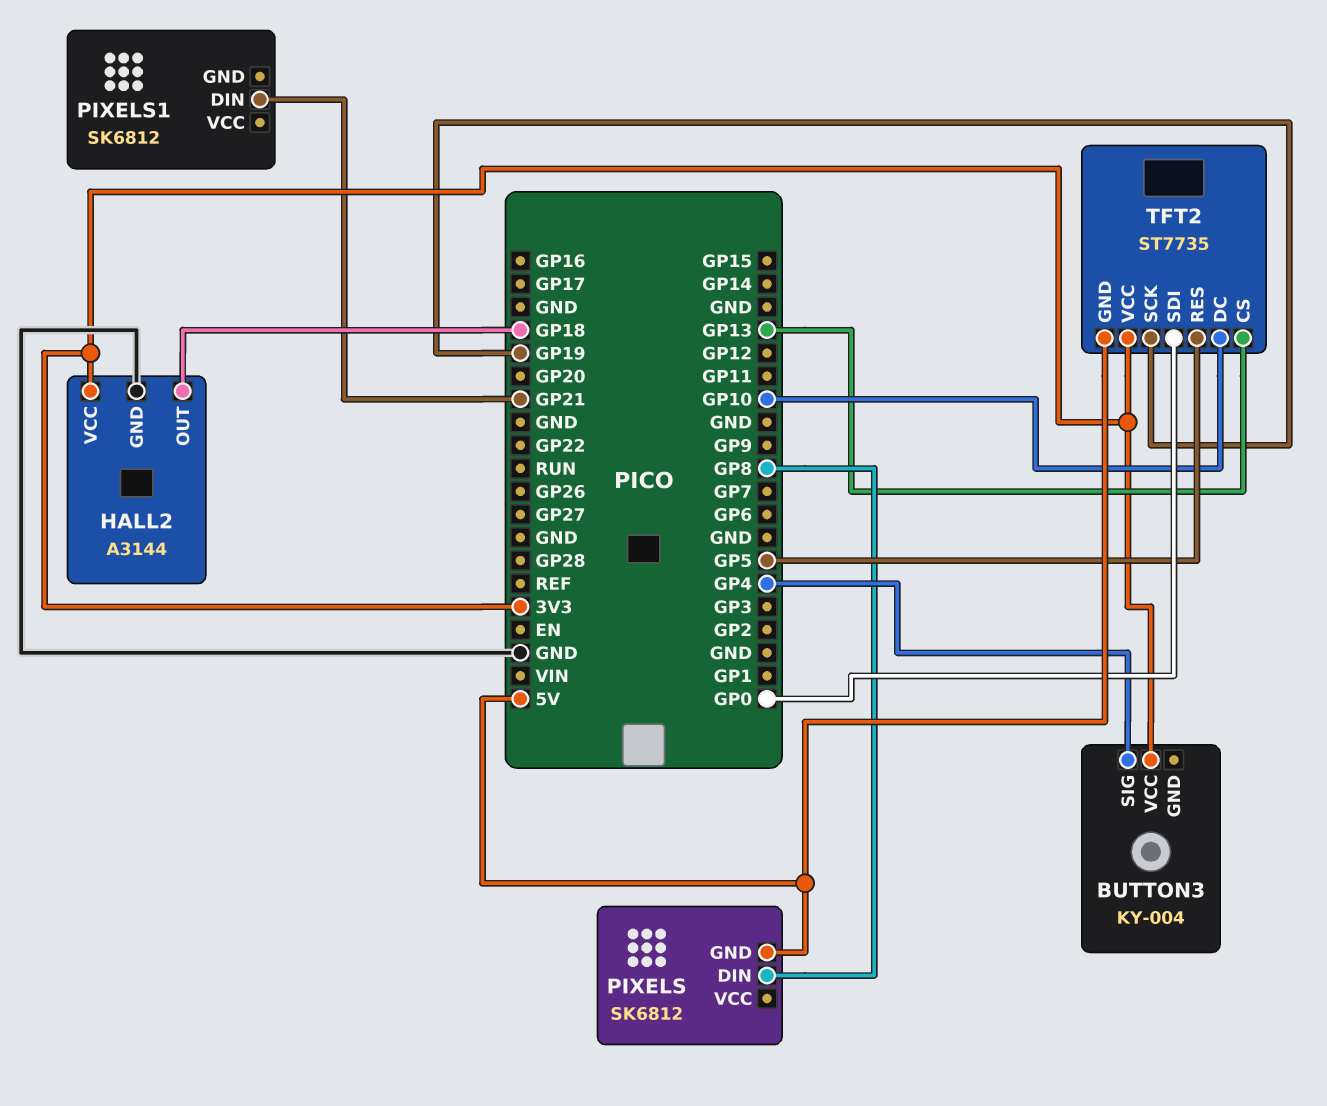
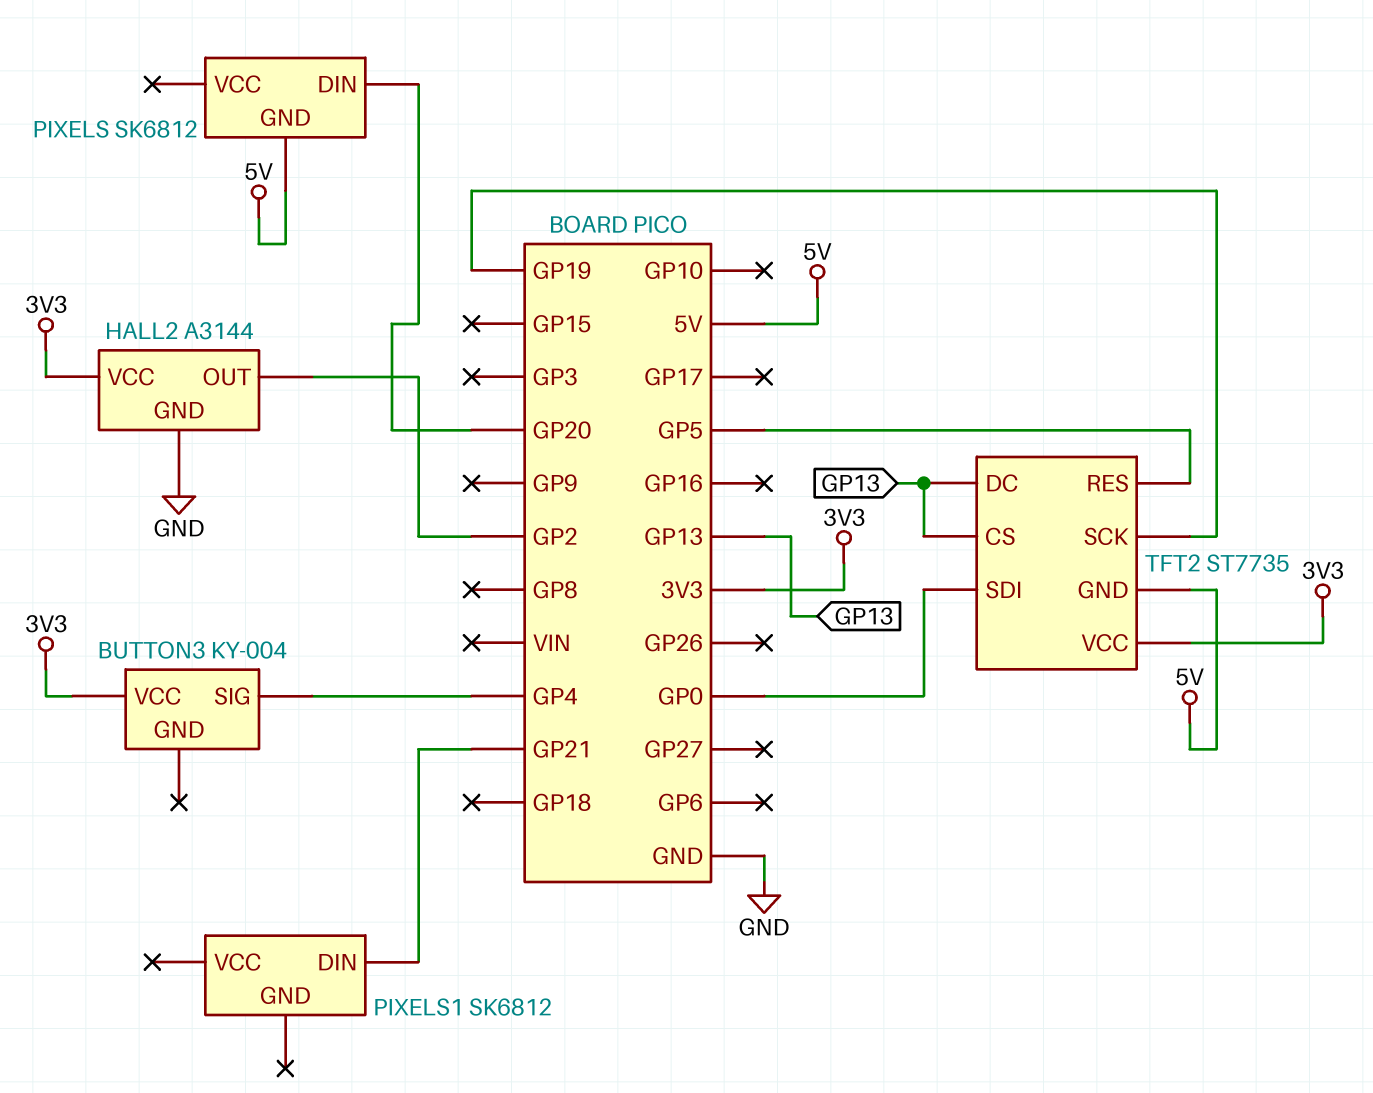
HALL2 pin OUT: GP18 -> GP2
PIXELS pin DIN: GP8 -> GP20
TFT2 pin DC: GP10 -> GP13

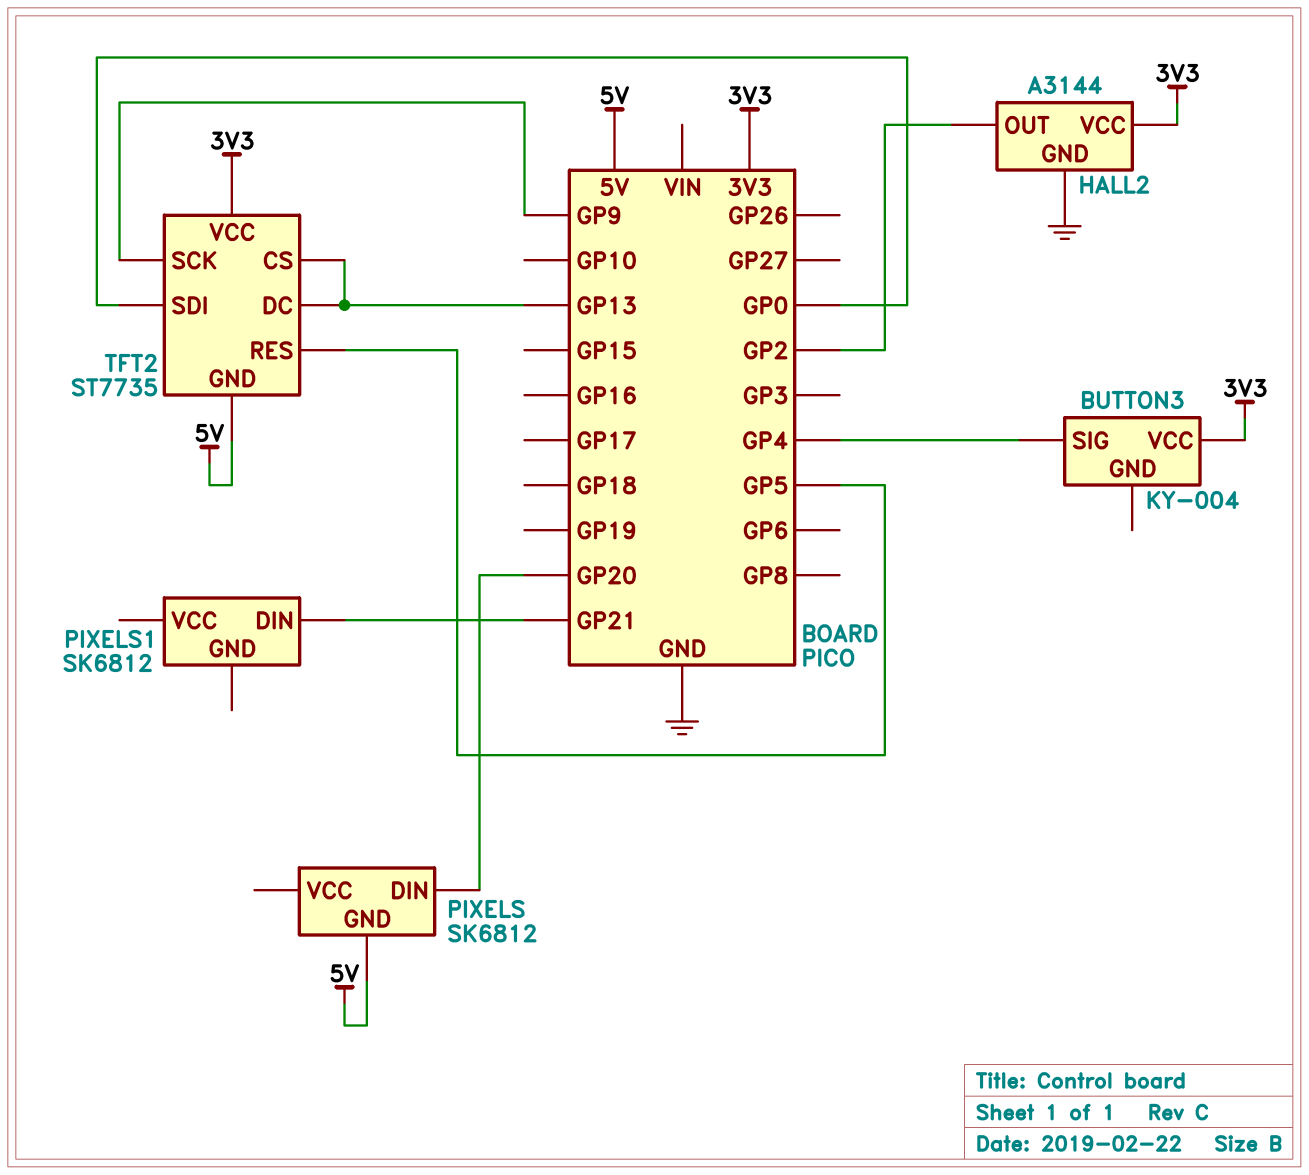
TFT2 pin SCK: GP19 -> GP9

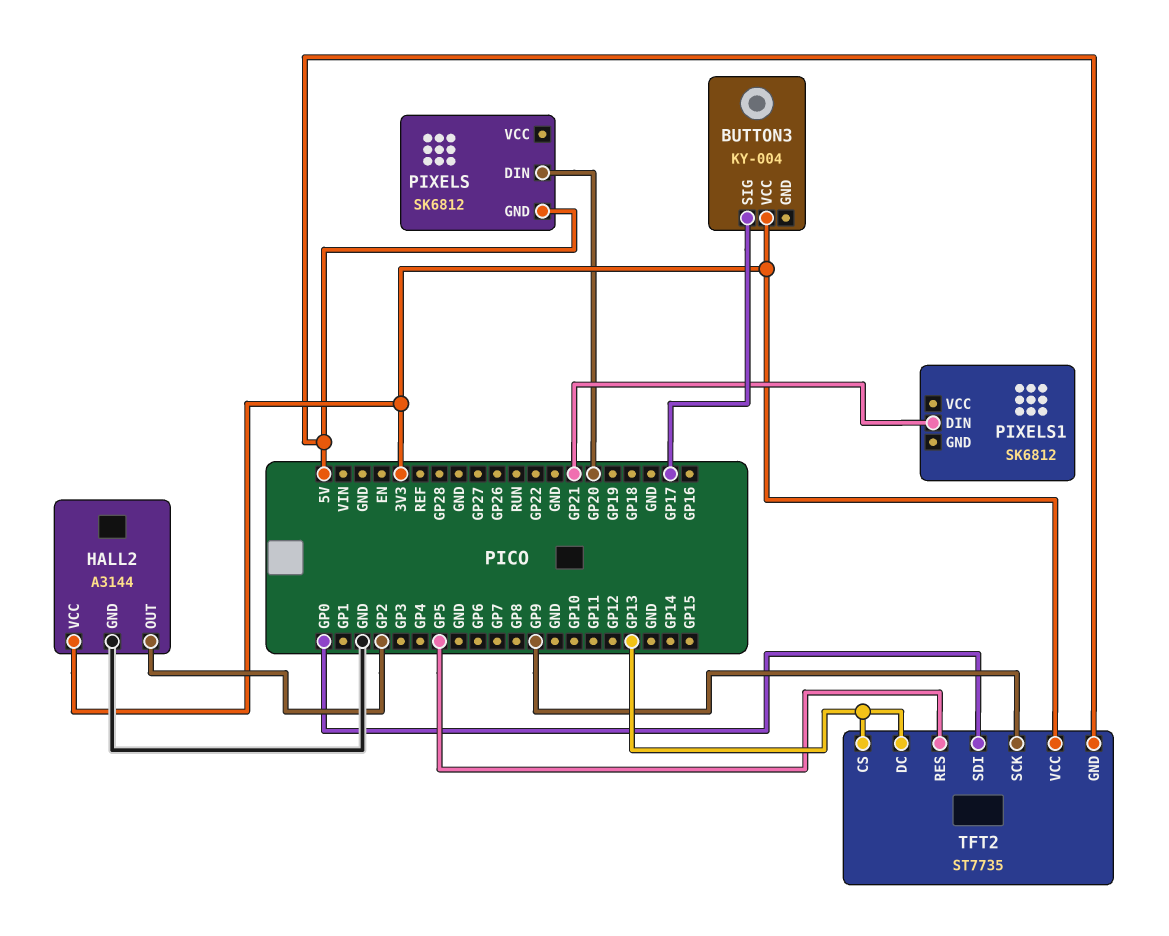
BUTTON3 pin SIG: GP4 -> GP17

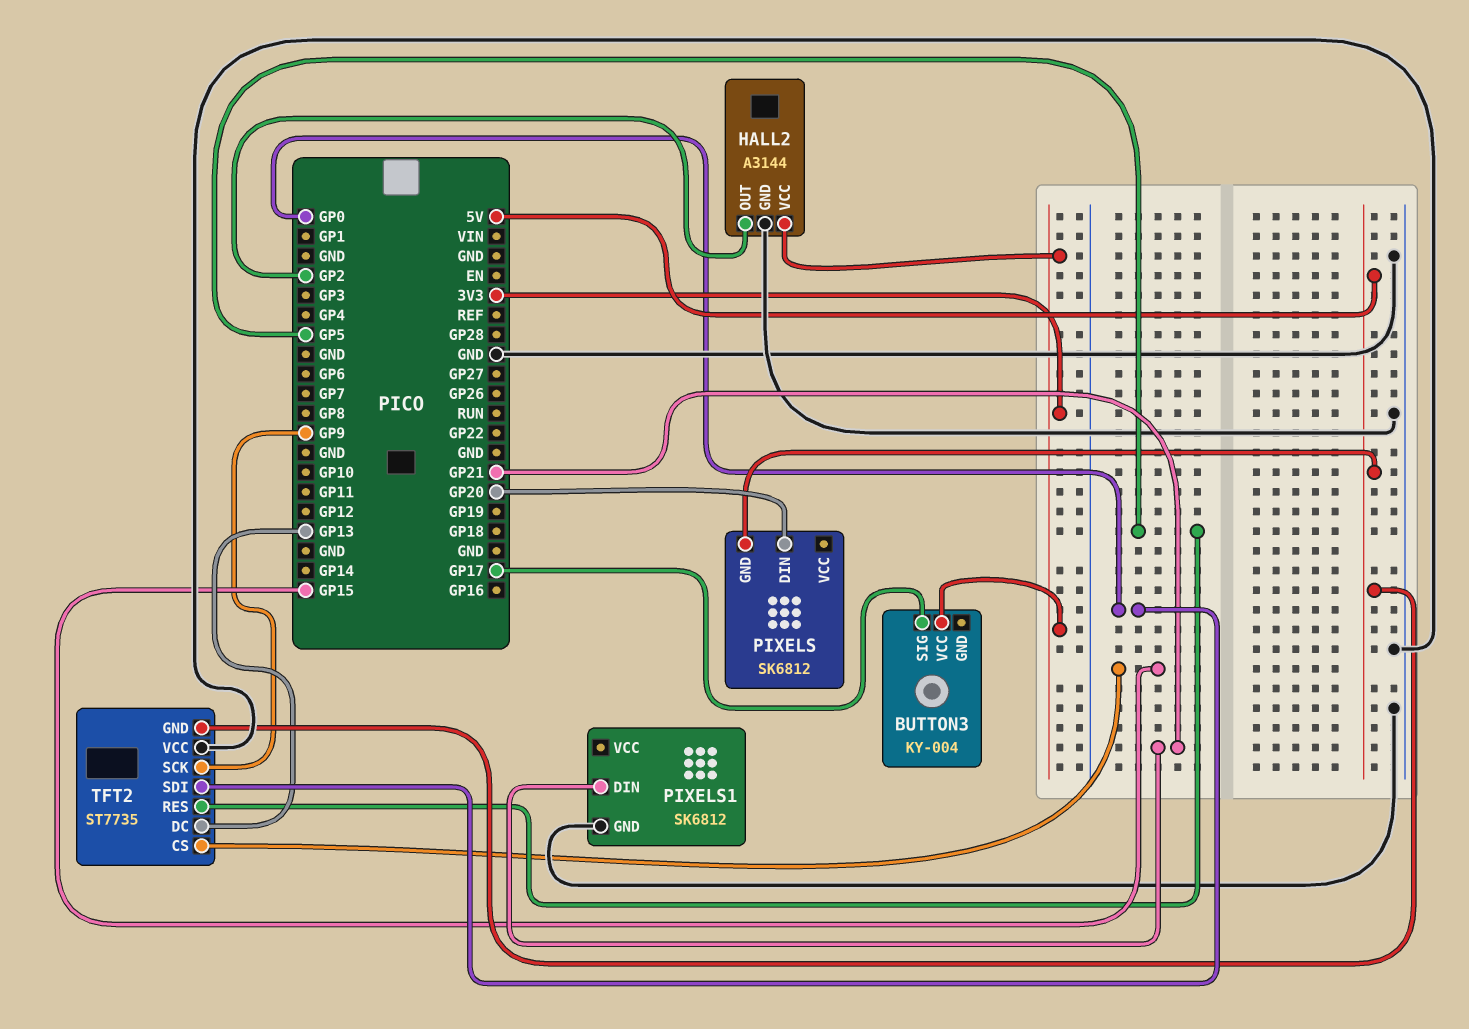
PIXELS1 pin GND: none -> GND
TFT2 pin CS: GP13 -> GP15
TFT2 pin VCC: 3V3 -> GND

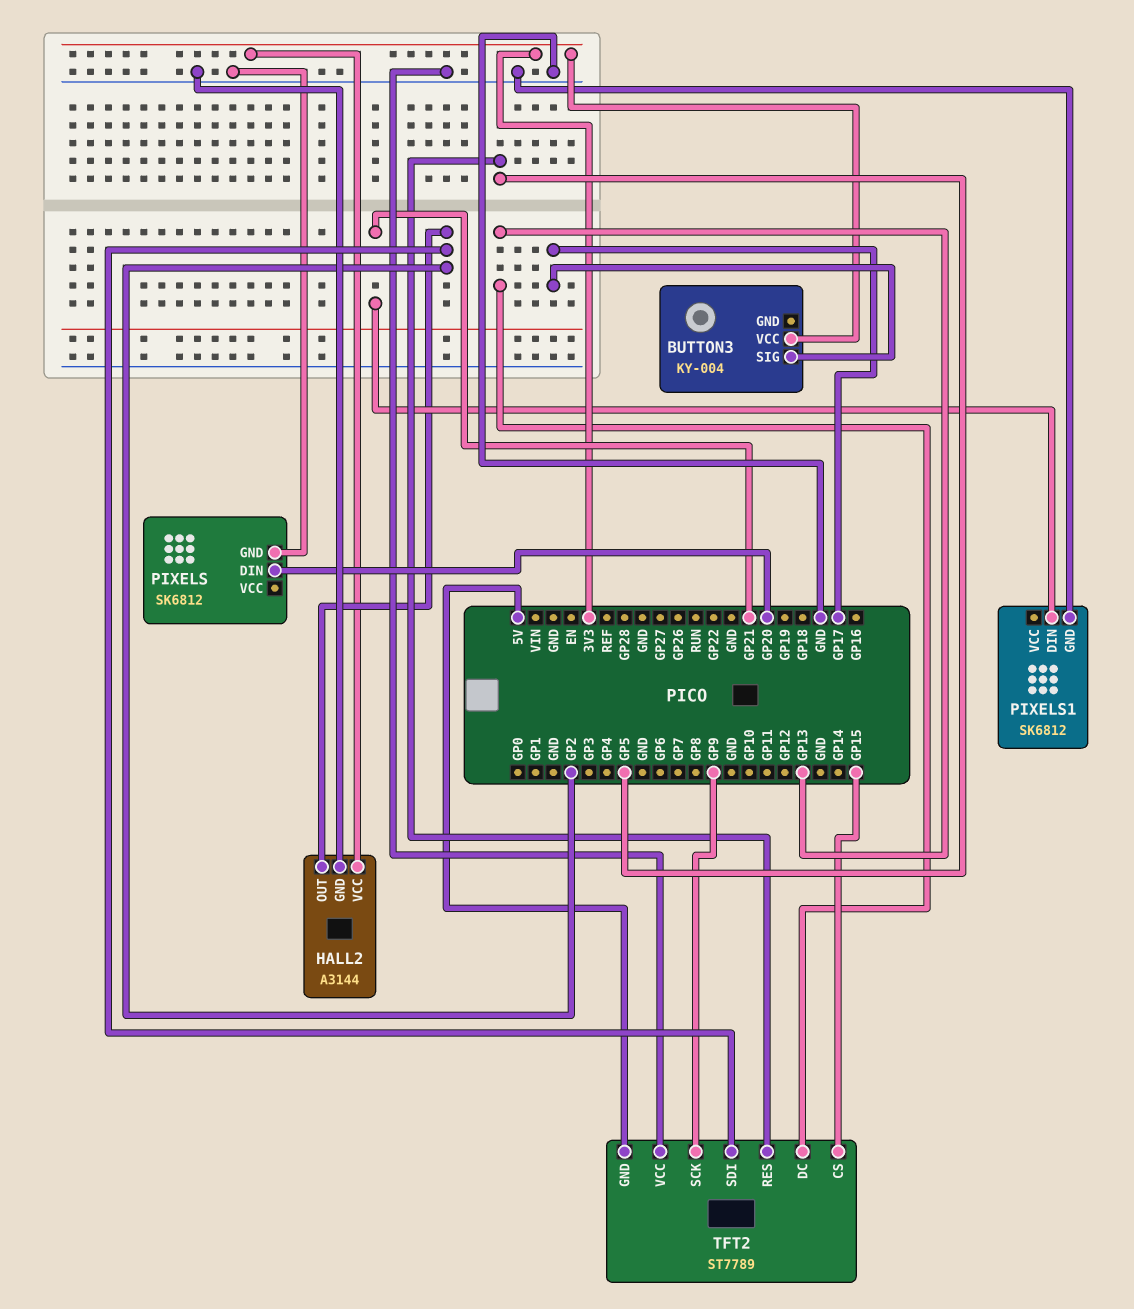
PIXELS pin GND: 5V -> GND
TFT2: ST7735 -> ST7789
TFT2 pin SDI: GP0 -> GP2

